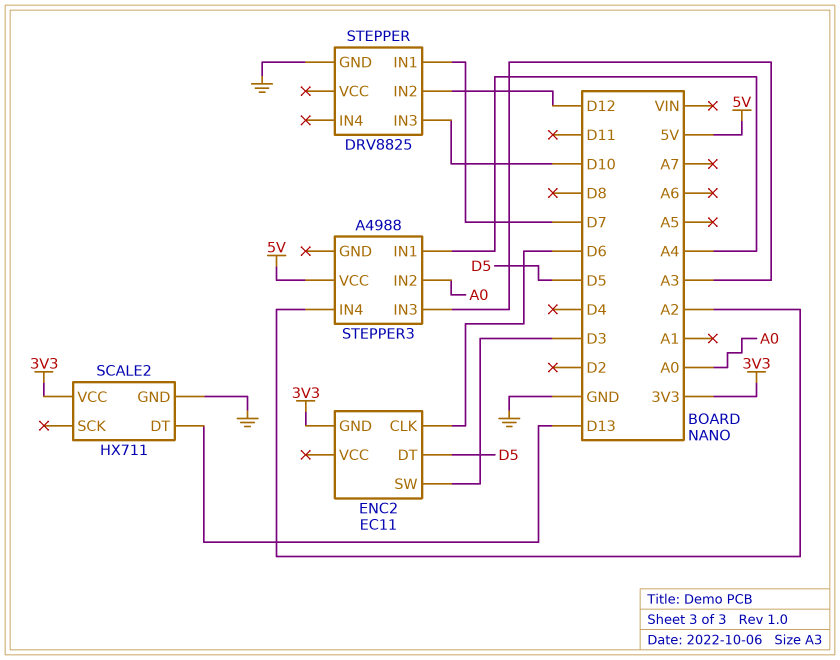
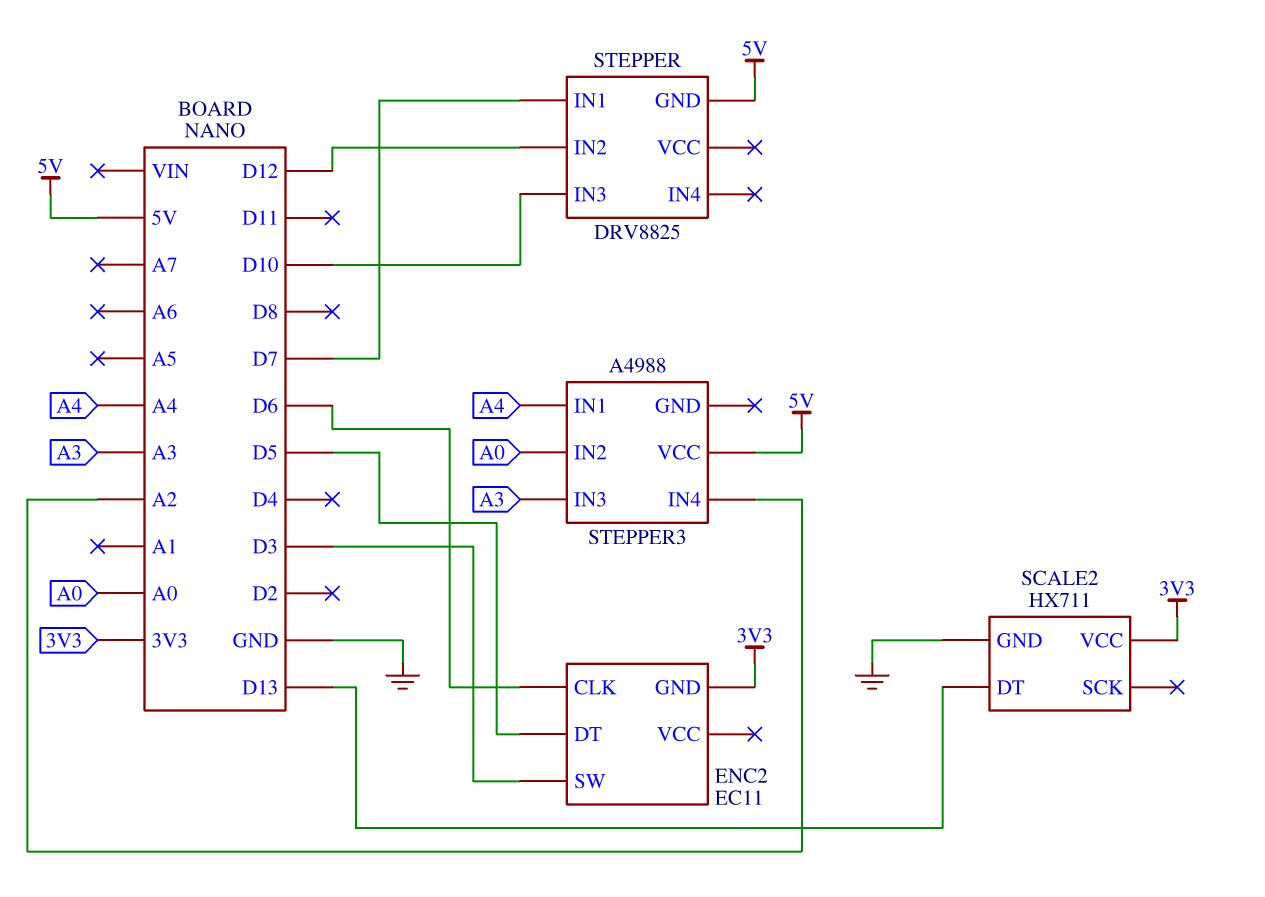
STEPPER pin GND: GND -> 5V

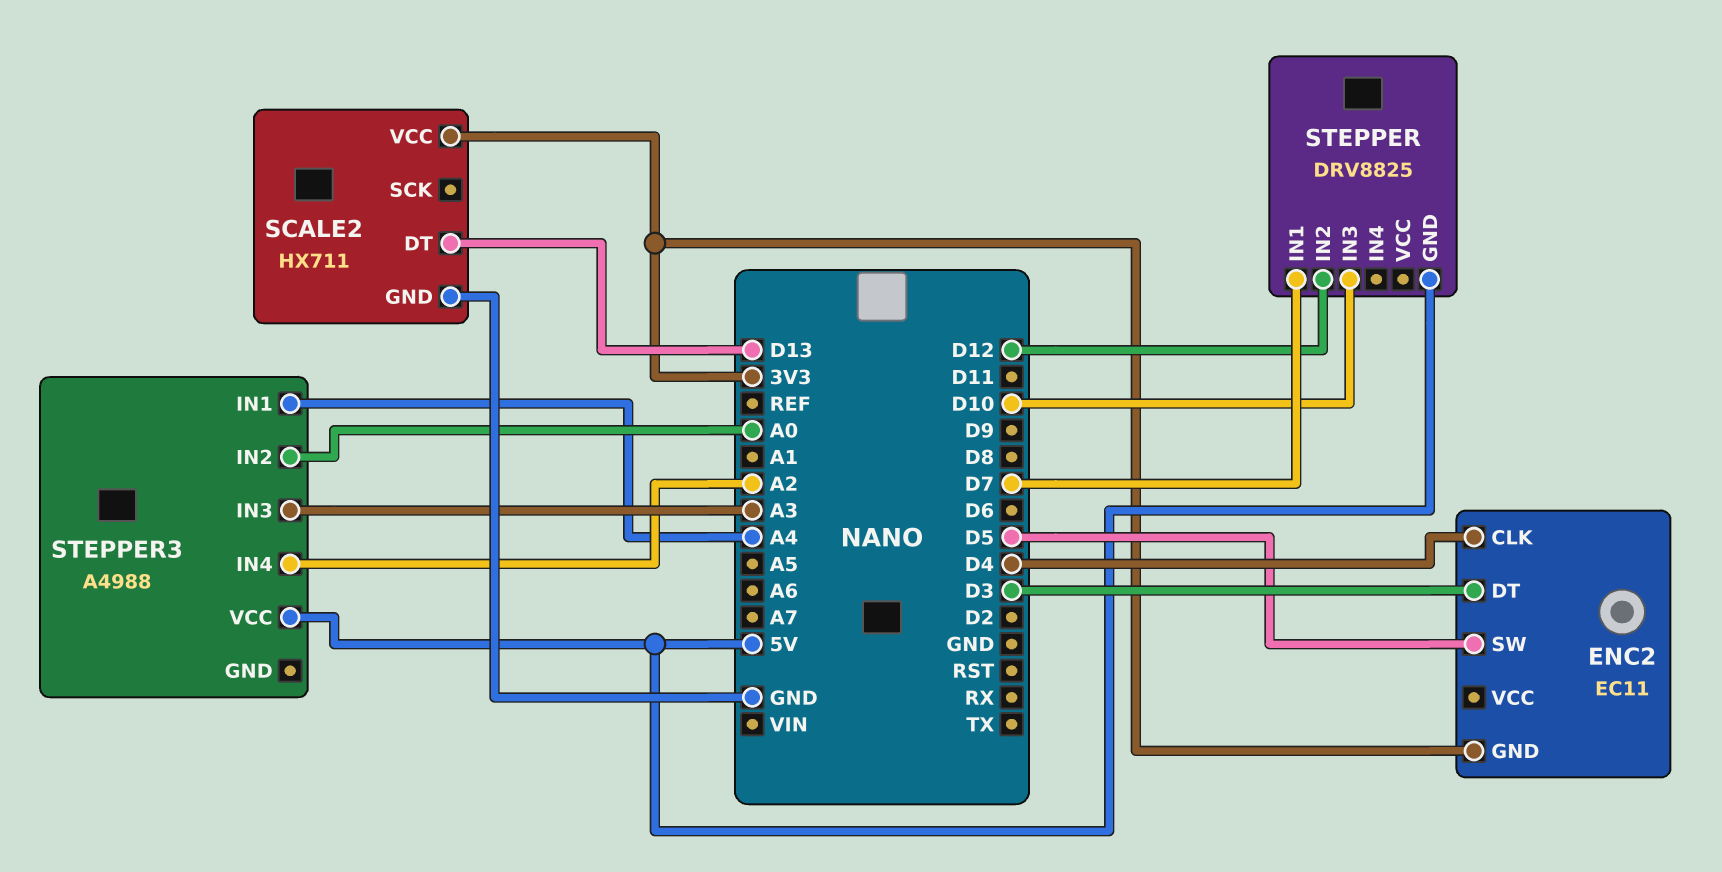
ENC2 pin CLK: D6 -> D4
ENC2 pin DT: D5 -> D3
ENC2 pin SW: D3 -> D5

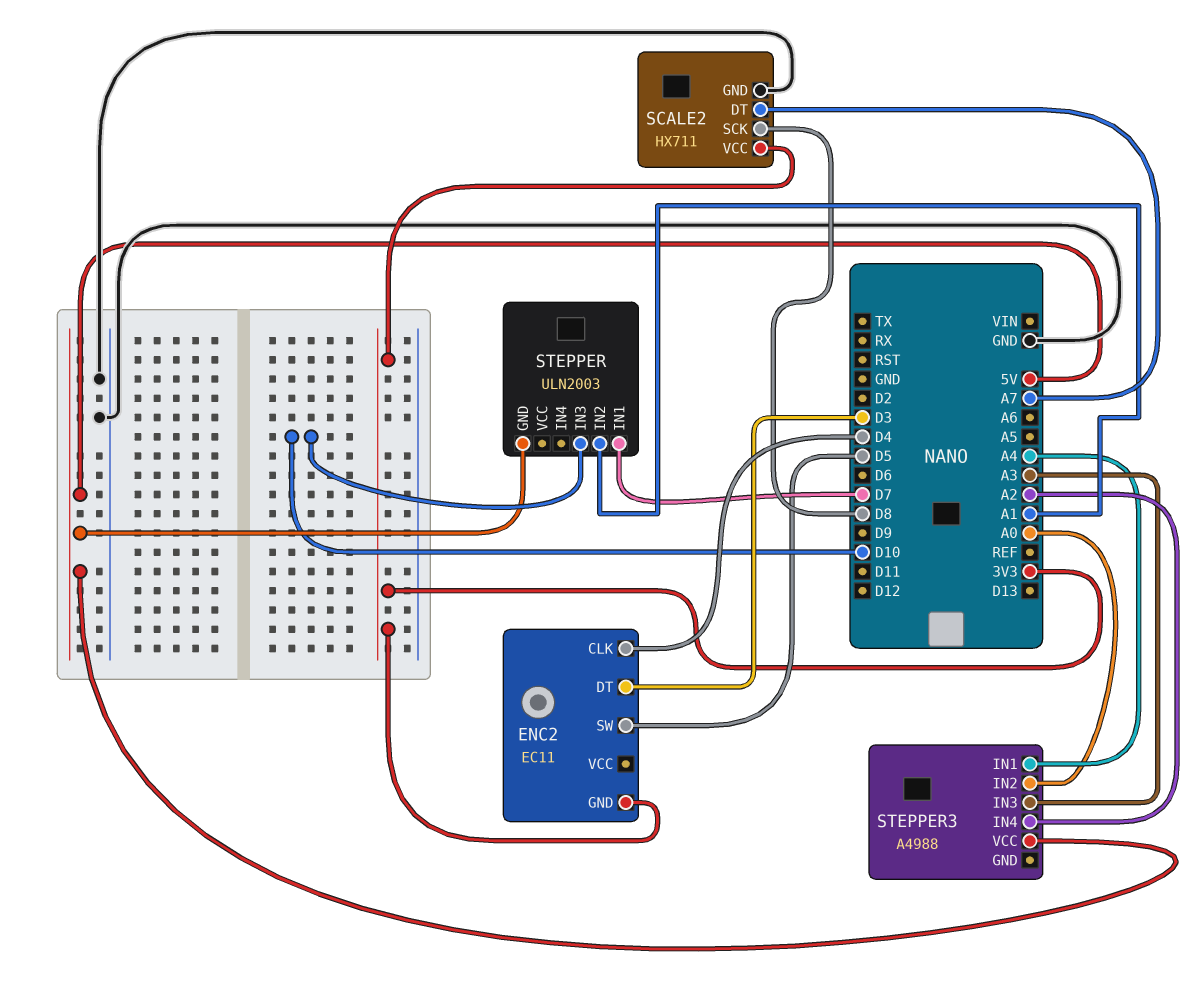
SCALE2 pin DT: D13 -> A7
SCALE2 pin SCK: none -> D8
STEPPER: DRV8825 -> ULN2003
STEPPER pin IN2: D12 -> A1

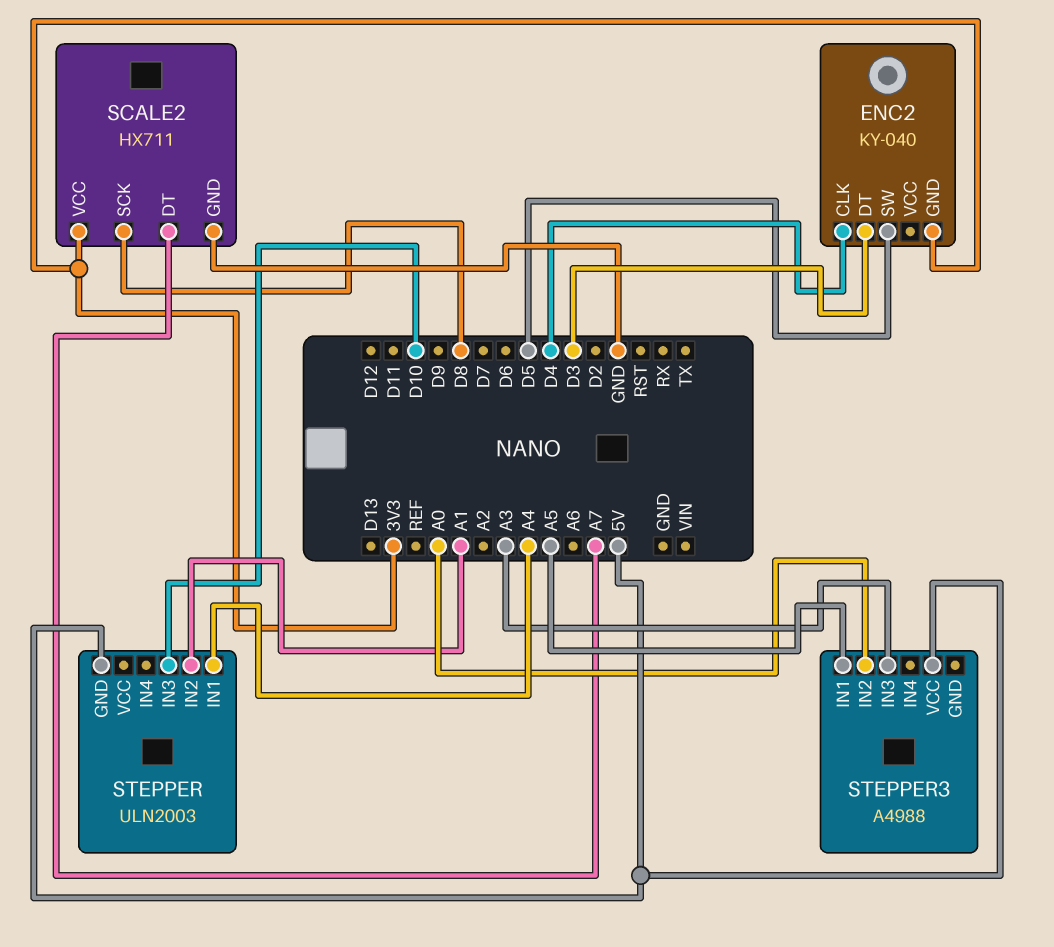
ENC2: EC11 -> KY-040
STEPPER pin IN1: D7 -> A4
STEPPER3 pin IN1: A4 -> A5
STEPPER3 pin IN4: A2 -> none

